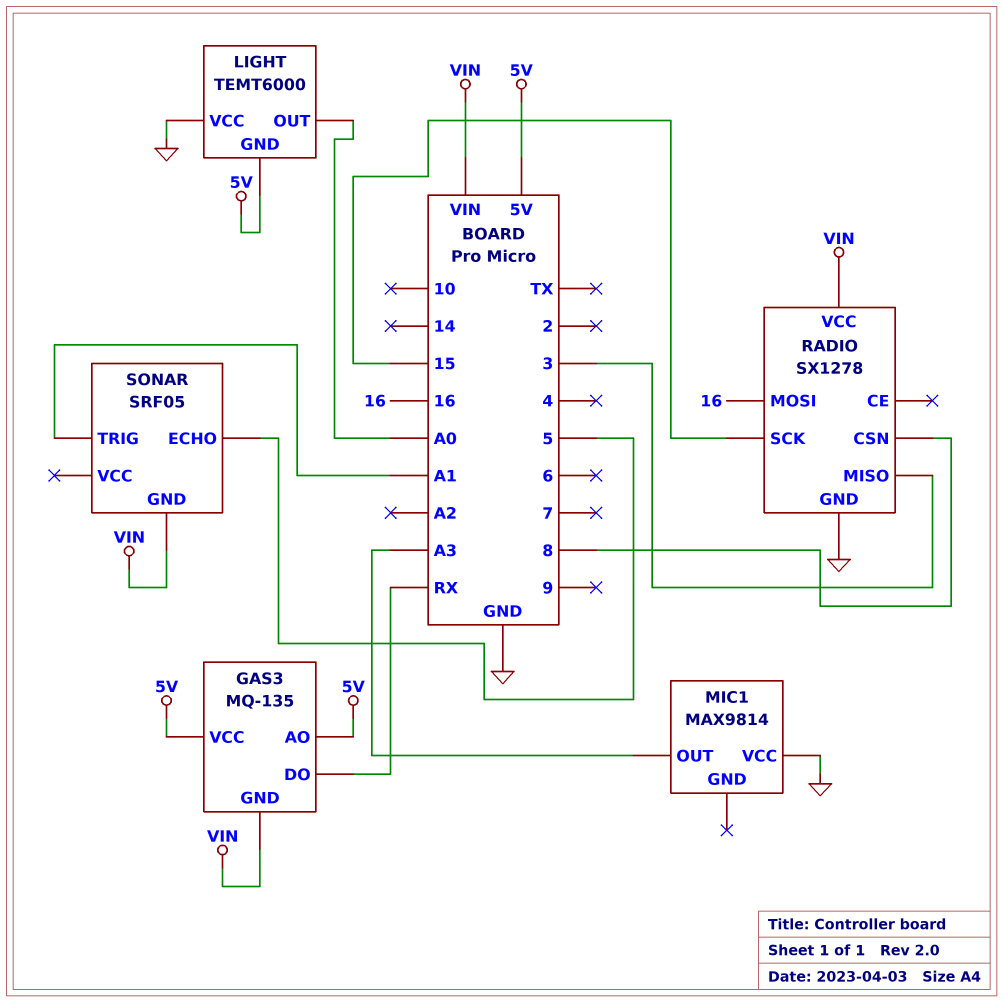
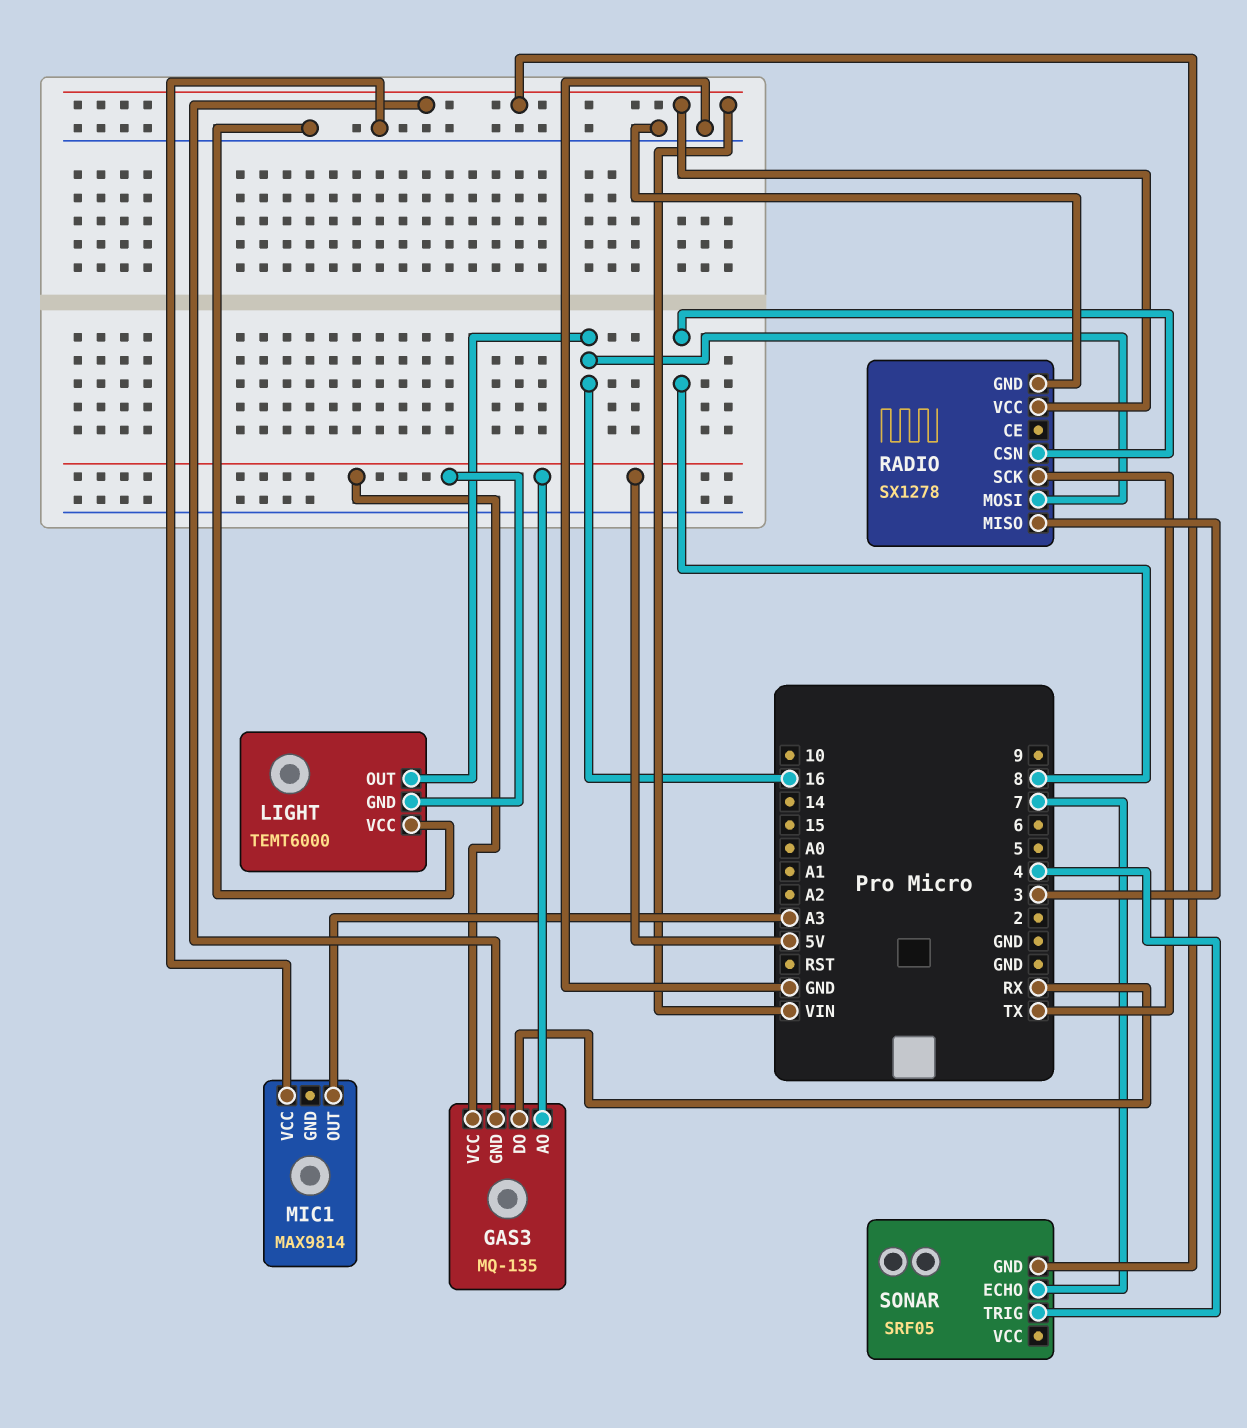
LIGHT pin OUT: A0 -> 16
RADIO pin SCK: 15 -> TX
SONAR pin ECHO: 5 -> 7
SONAR pin TRIG: A1 -> 4

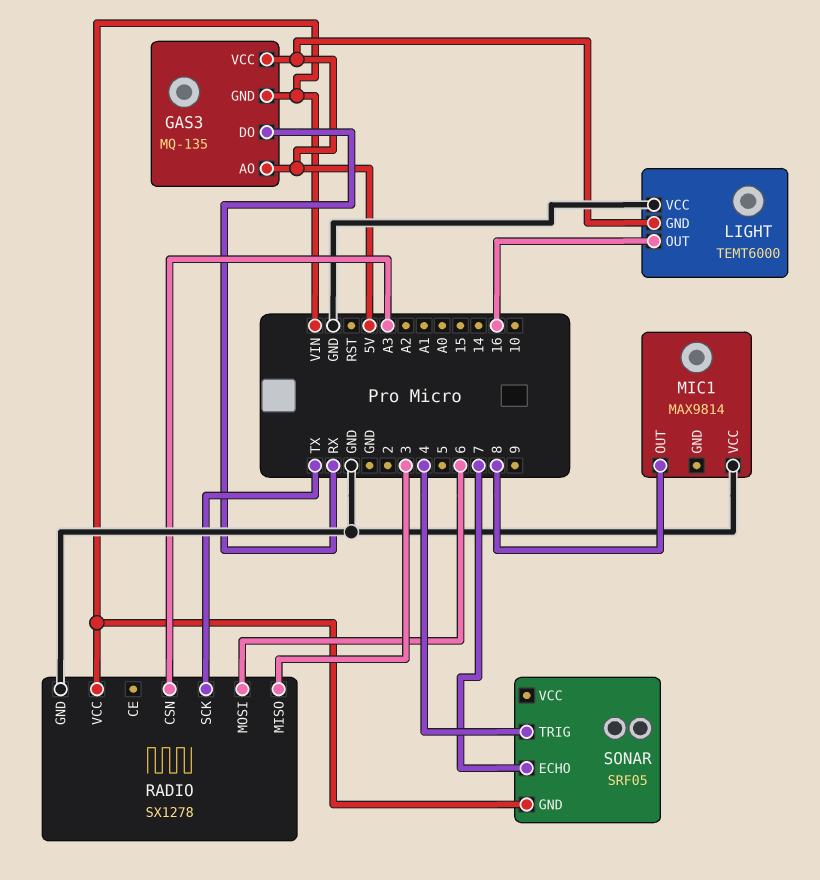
MIC1 pin OUT: A3 -> 8
RADIO pin CSN: 8 -> A3
RADIO pin MOSI: 16 -> 6

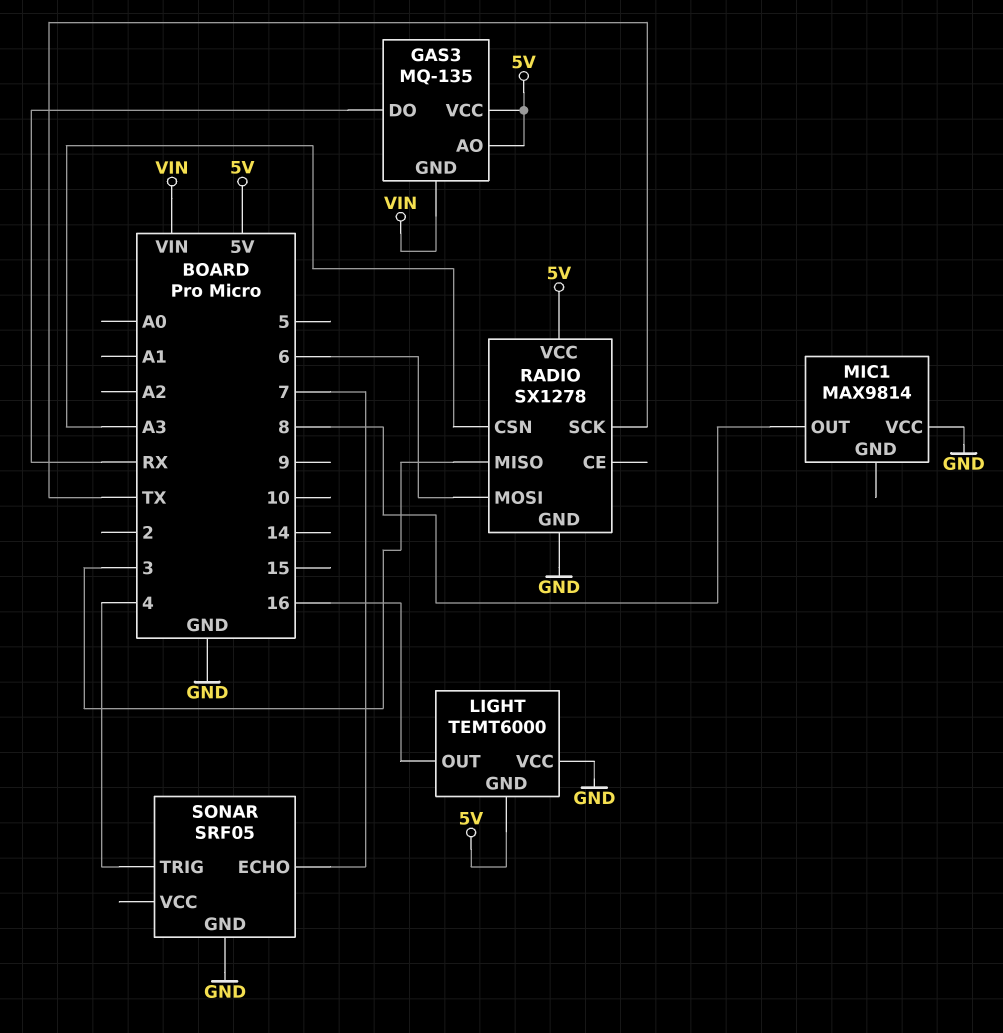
RADIO pin VCC: VIN -> 5V
SONAR pin GND: VIN -> GND

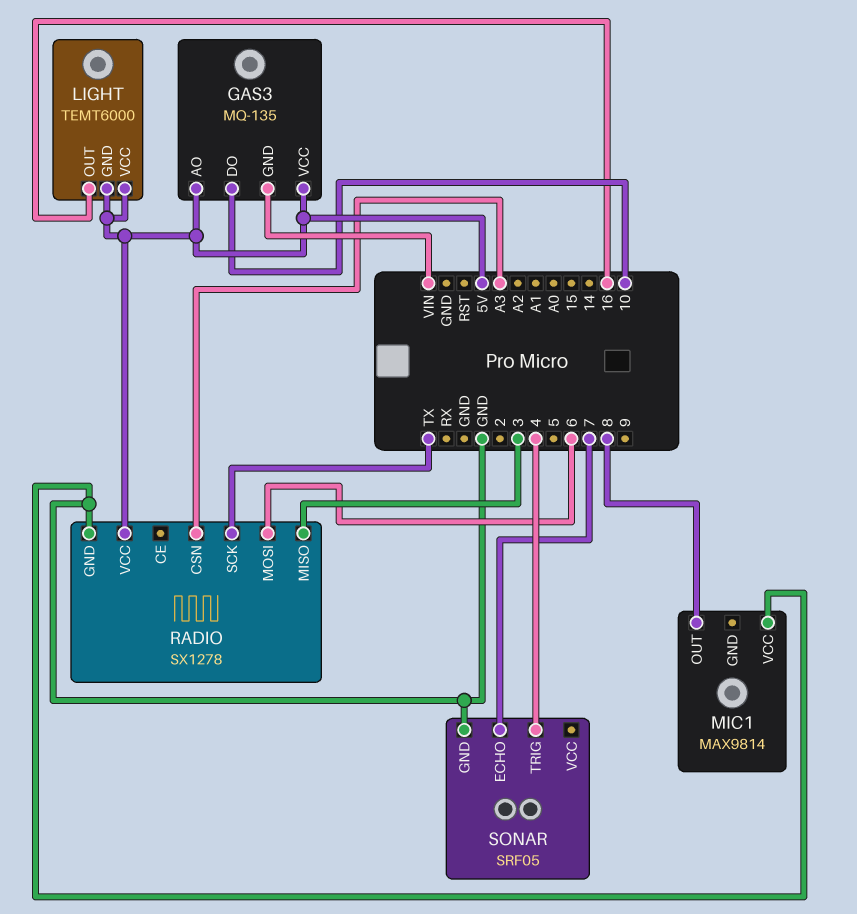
GAS3 pin DO: RX -> 10
LIGHT pin VCC: GND -> 5V

